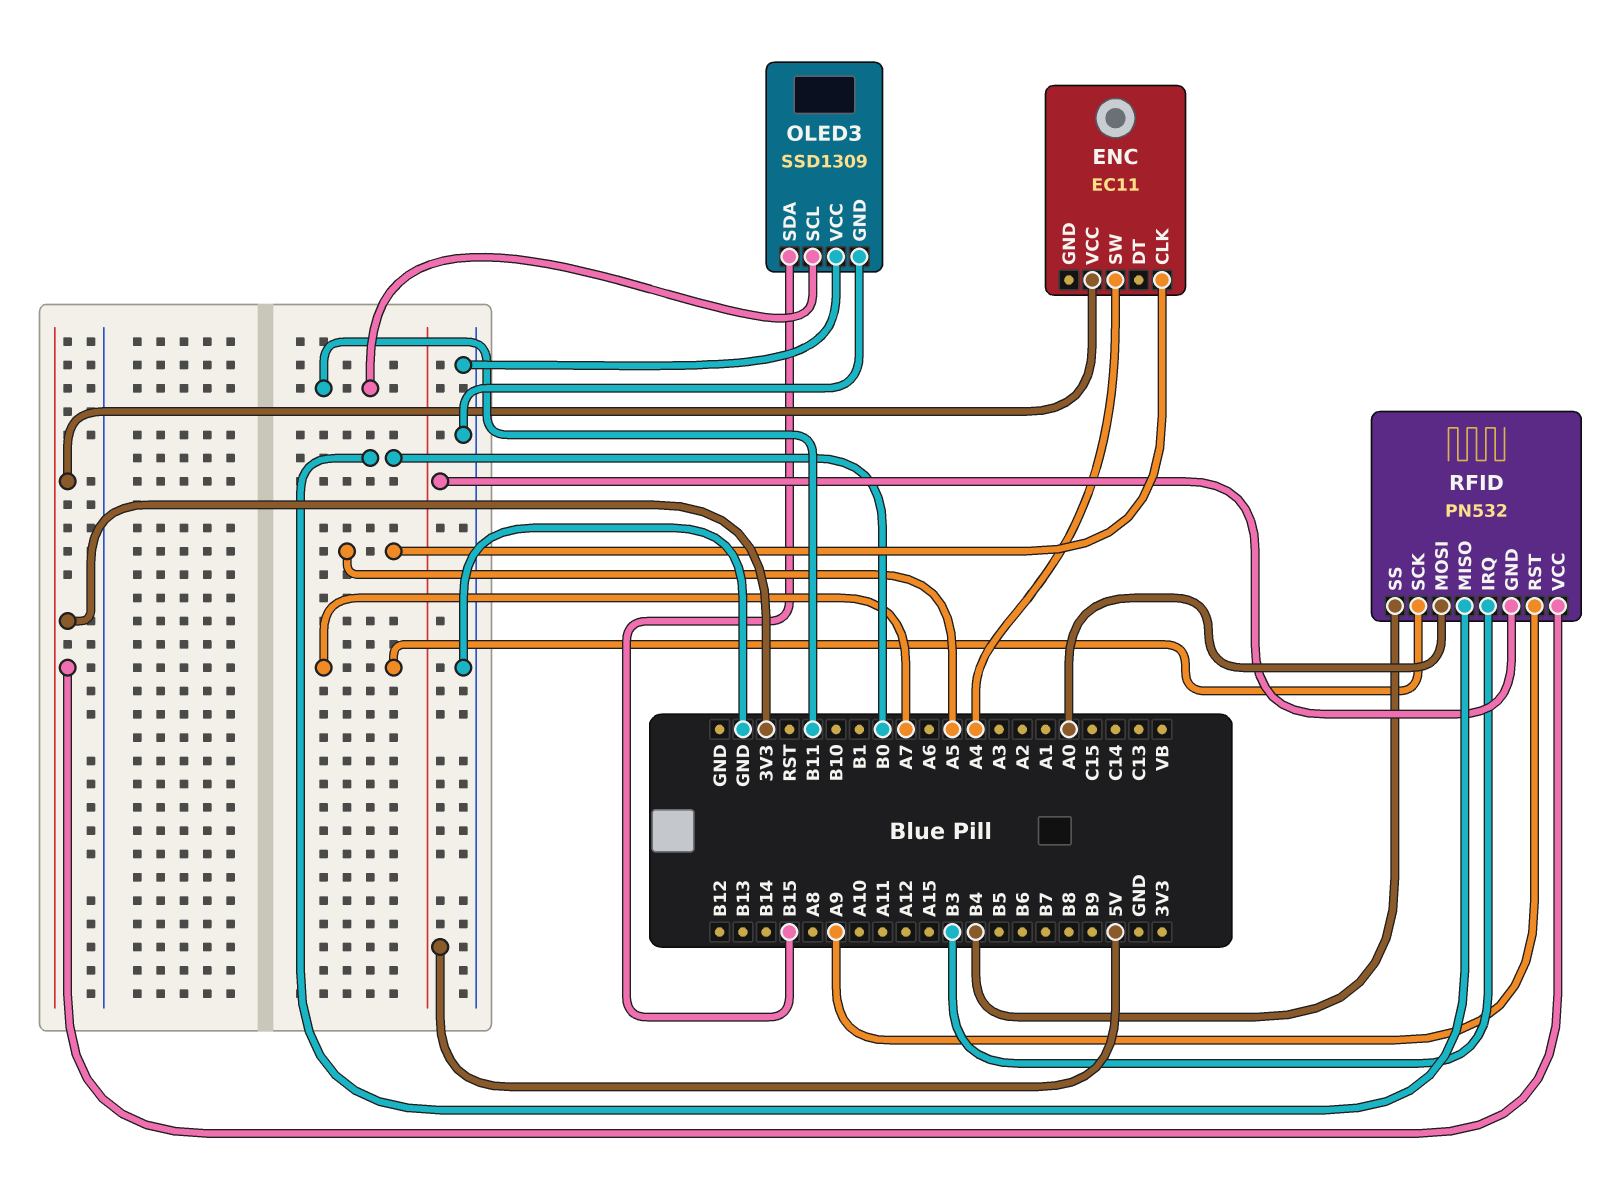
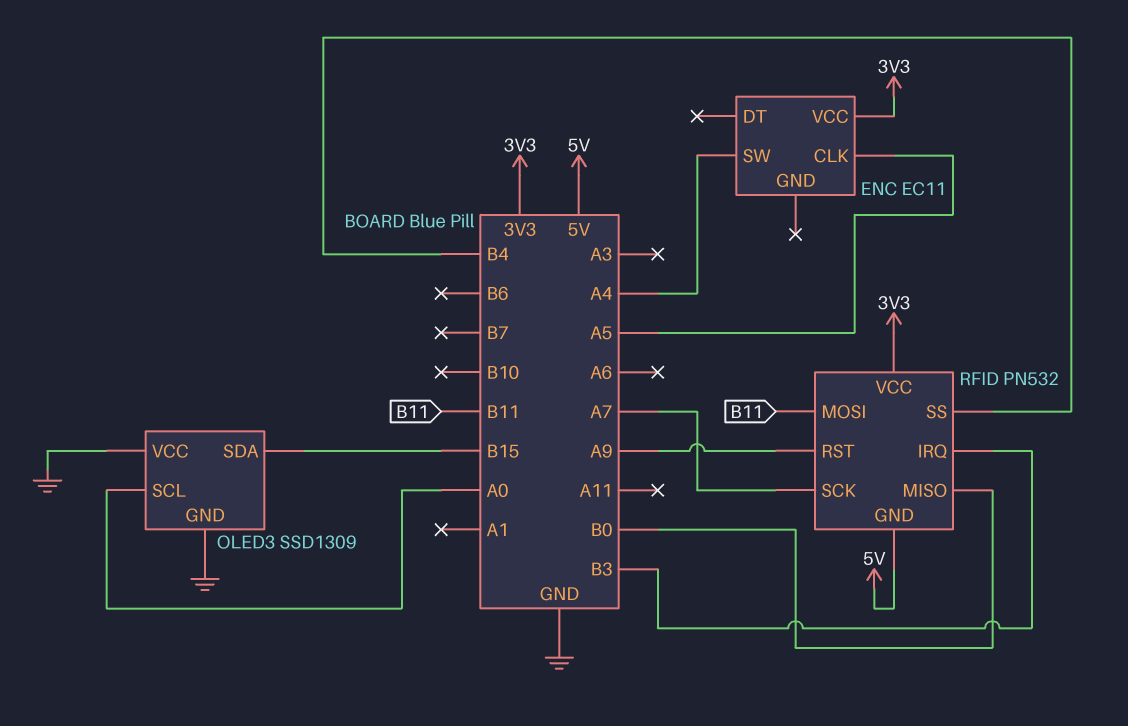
OLED3 pin SCL: B11 -> A0
RFID pin MOSI: A0 -> B11

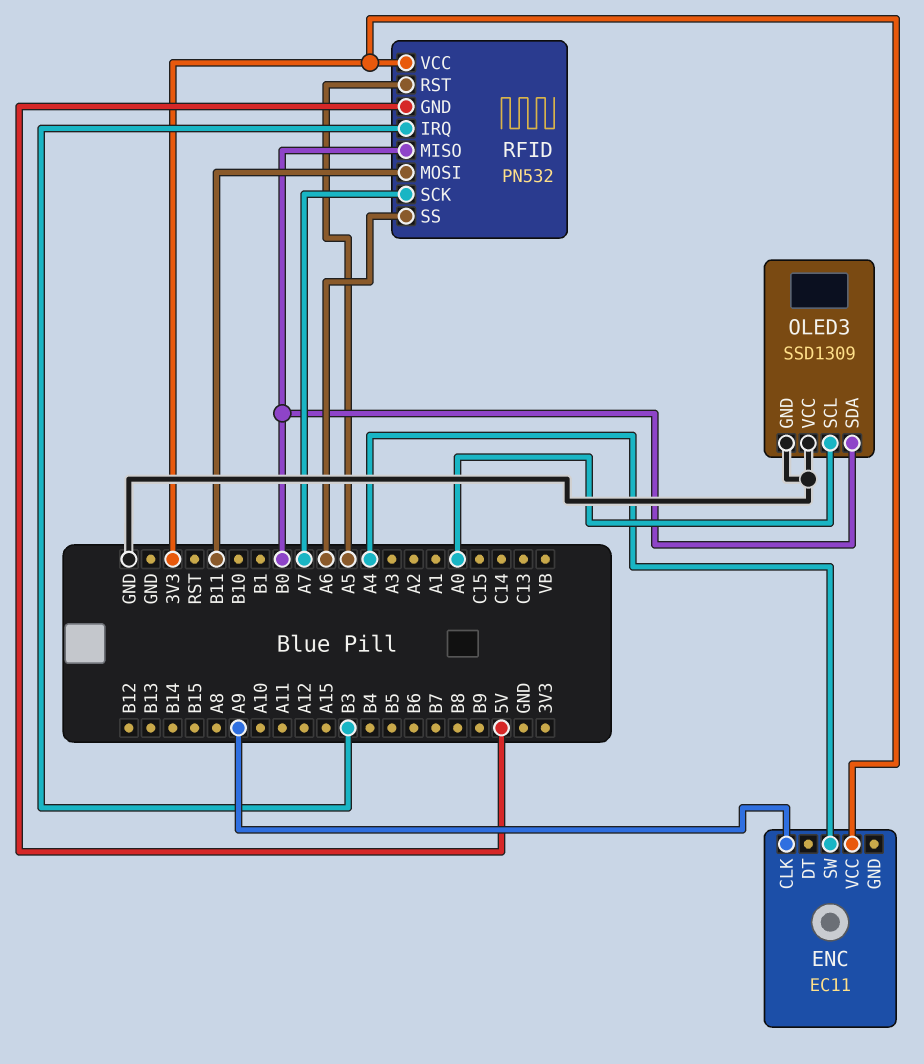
ENC pin CLK: A5 -> A9
OLED3 pin SDA: B15 -> B0
RFID pin RST: A9 -> A5
RFID pin SS: B4 -> A6

